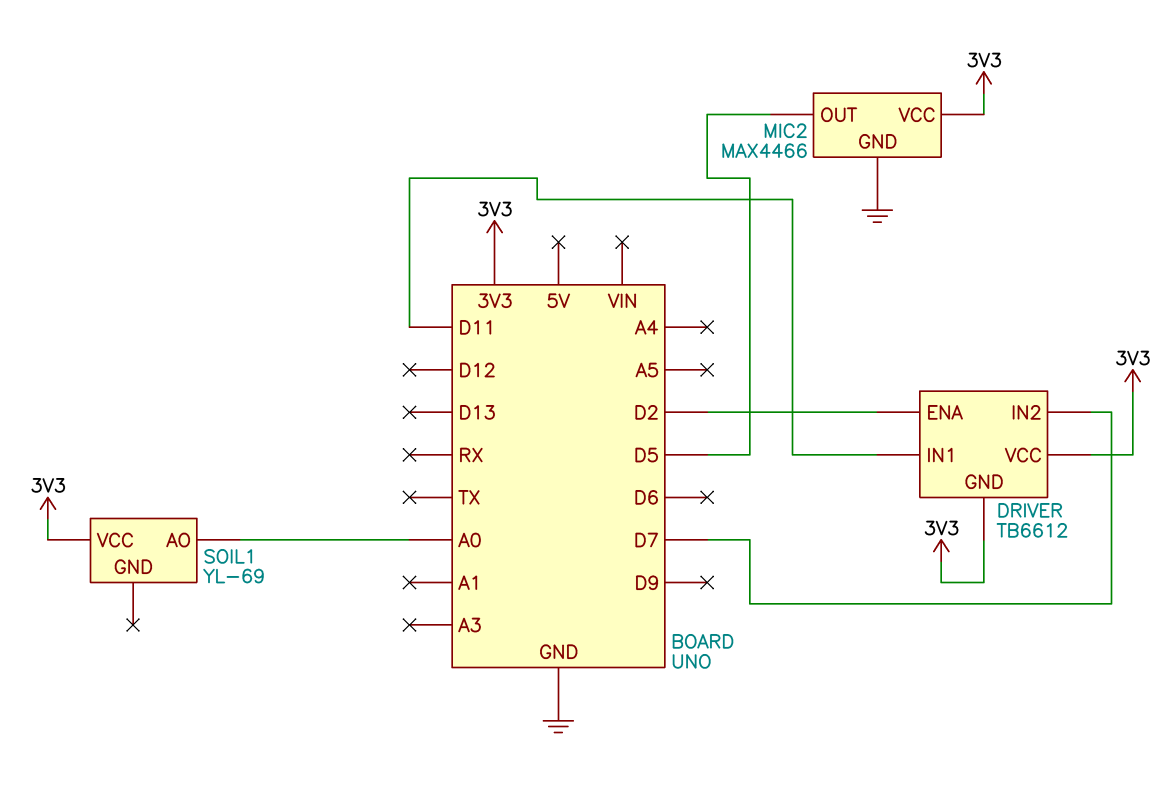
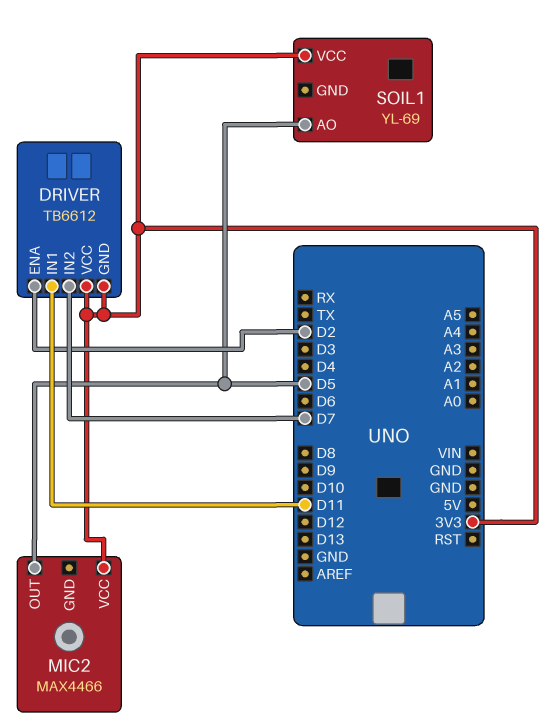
MIC2 pin GND: GND -> none
SOIL1 pin AO: A0 -> D5

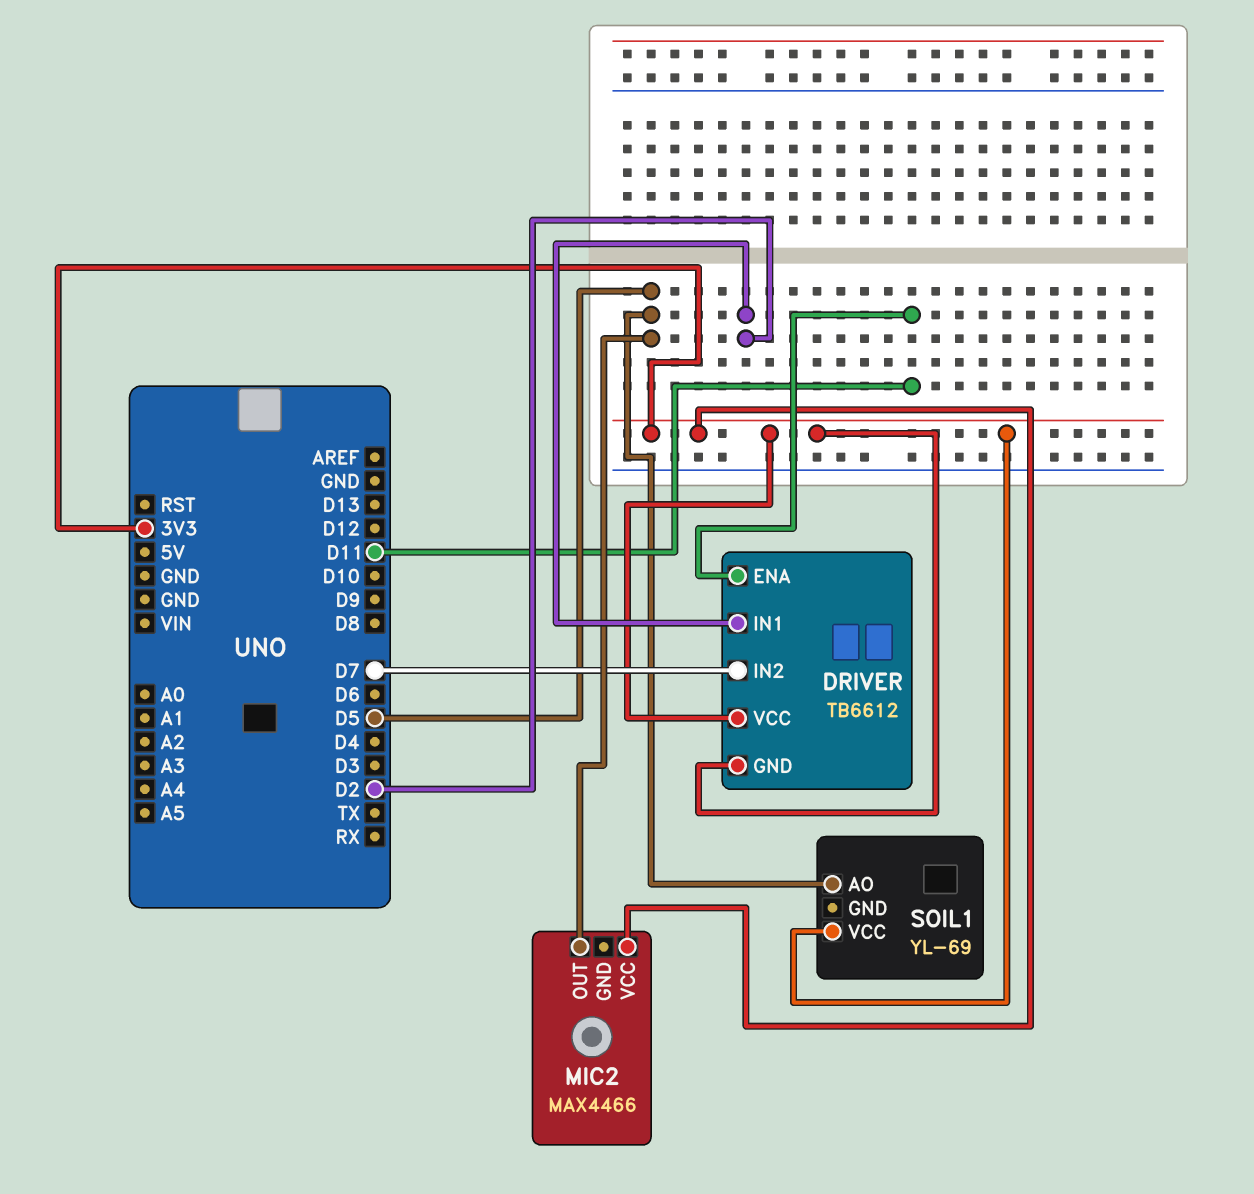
DRIVER pin ENA: D2 -> D11
DRIVER pin IN1: D11 -> D2

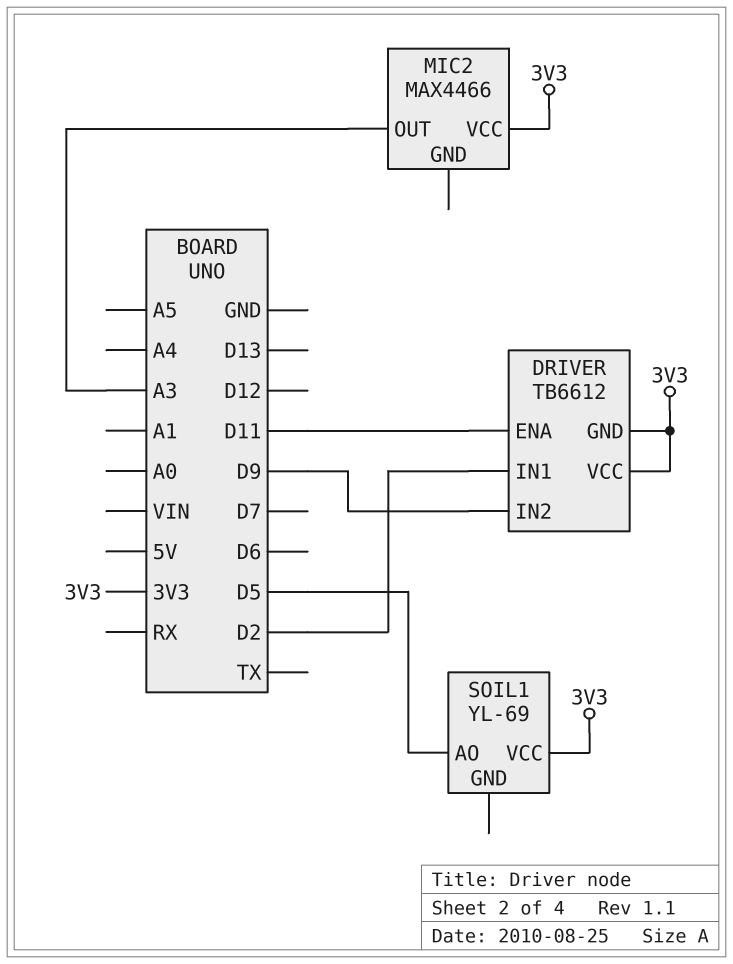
DRIVER pin IN2: D7 -> D9
MIC2 pin OUT: D5 -> A3

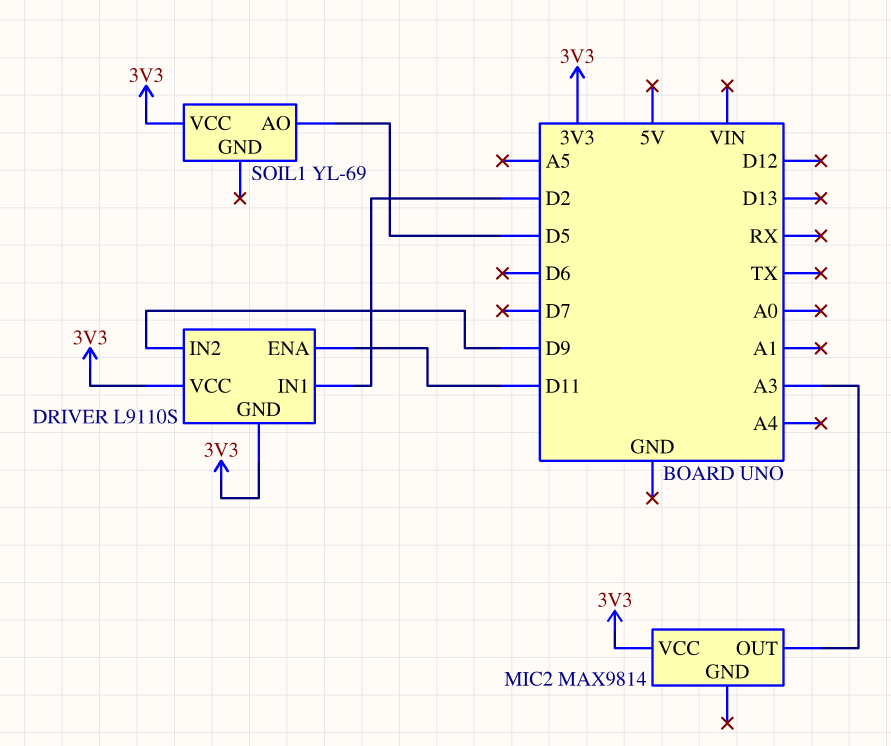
DRIVER: TB6612 -> L9110S
MIC2: MAX4466 -> MAX9814

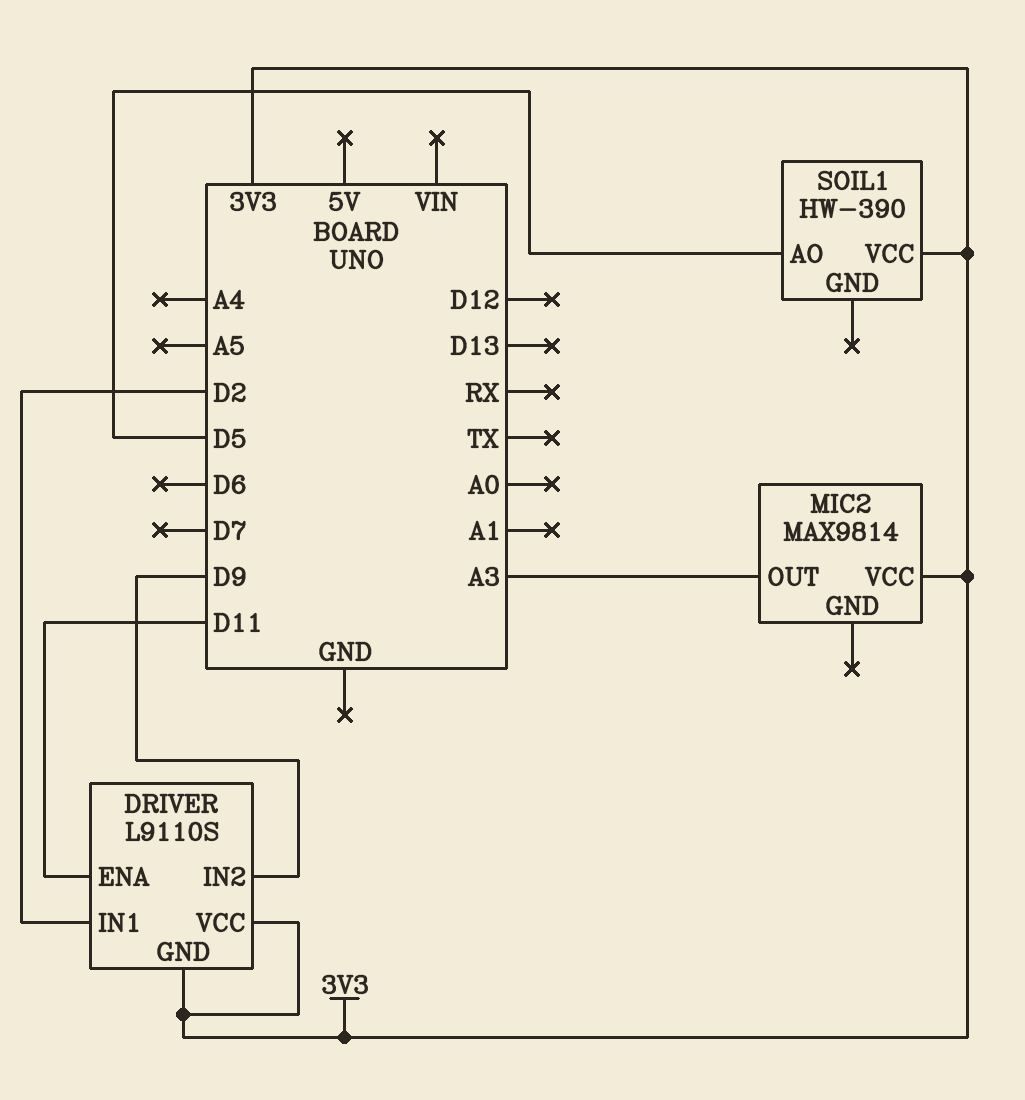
SOIL1: YL-69 -> HW-390

